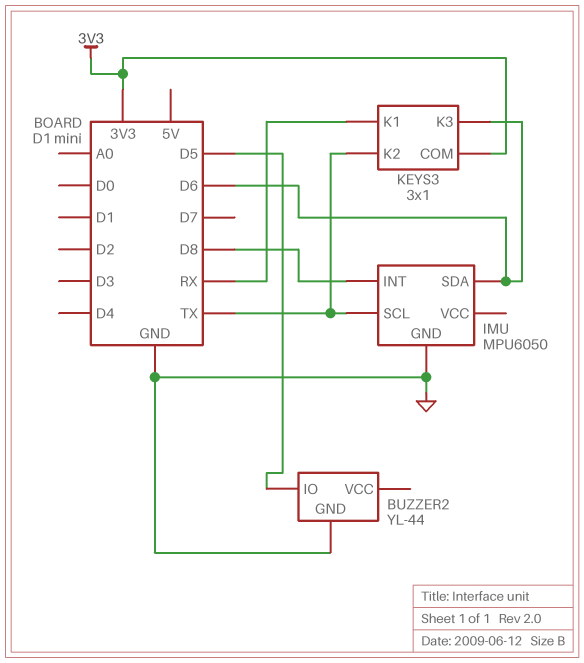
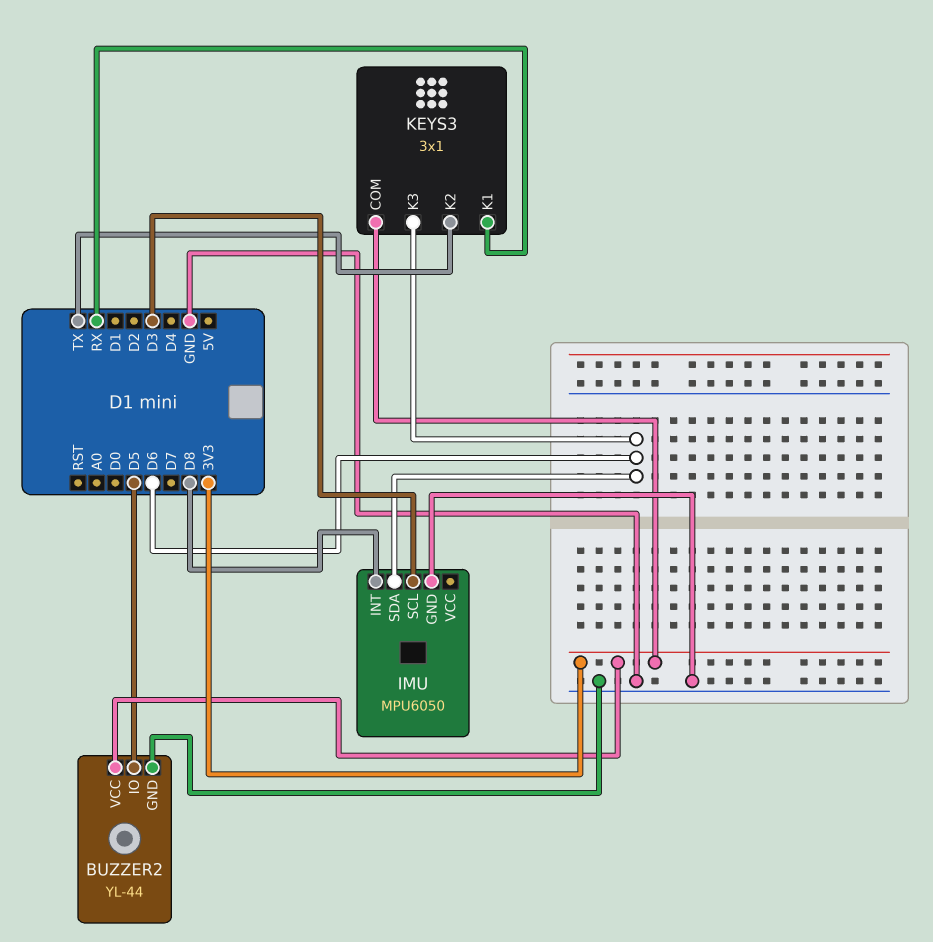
BUZZER2 pin VCC: none -> 3V3
IMU pin SCL: TX -> D3

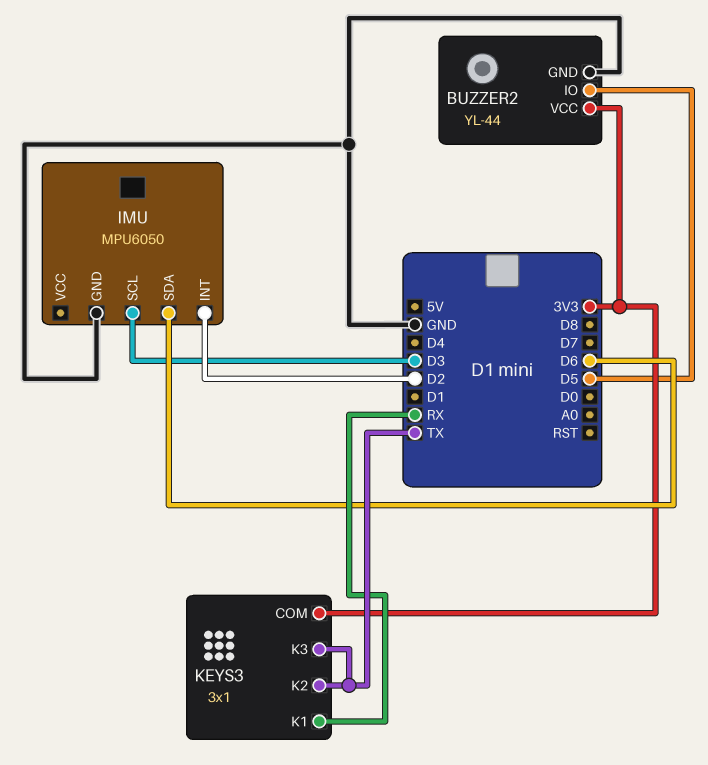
IMU pin INT: D8 -> D2
KEYS3 pin K3: D6 -> TX

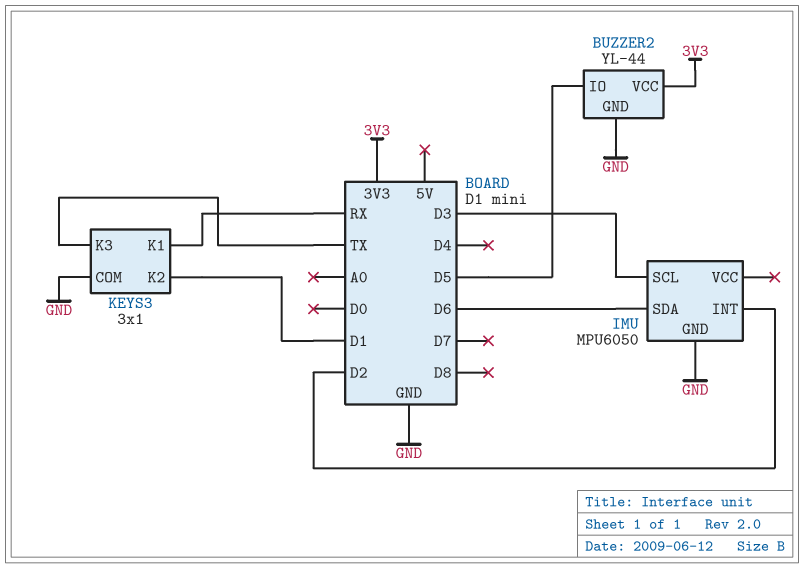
KEYS3 pin COM: 3V3 -> GND
KEYS3 pin K2: TX -> D1

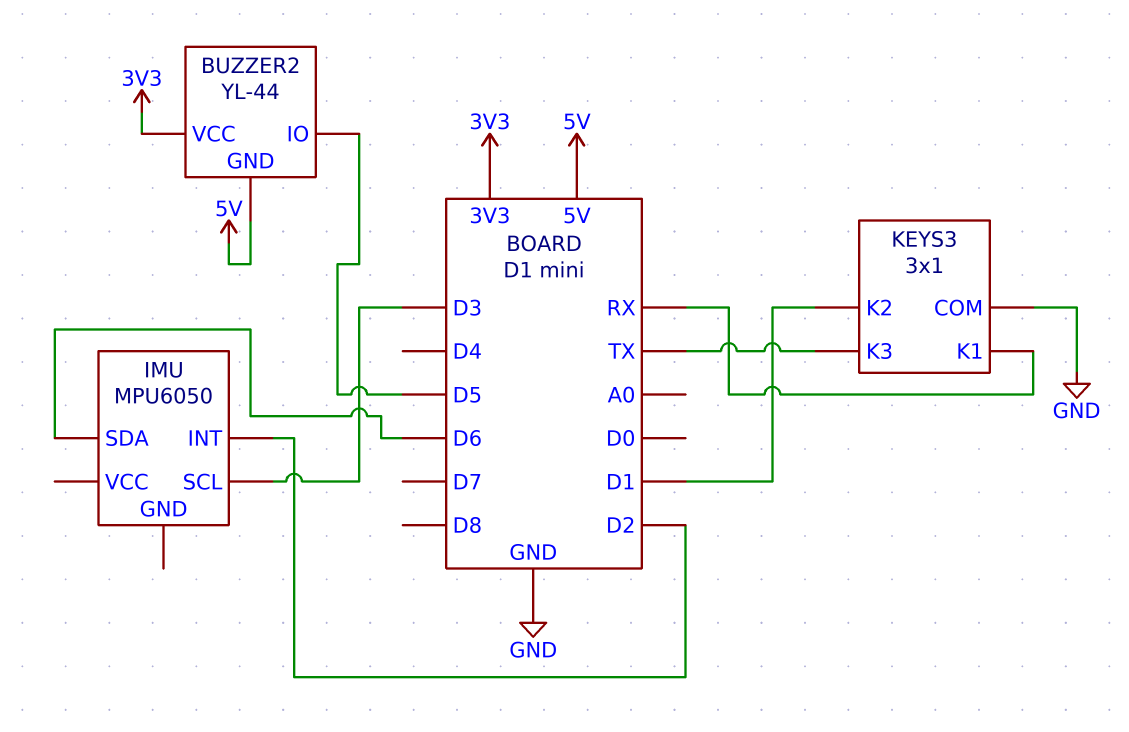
BUZZER2 pin GND: GND -> 5V
IMU pin GND: GND -> none

